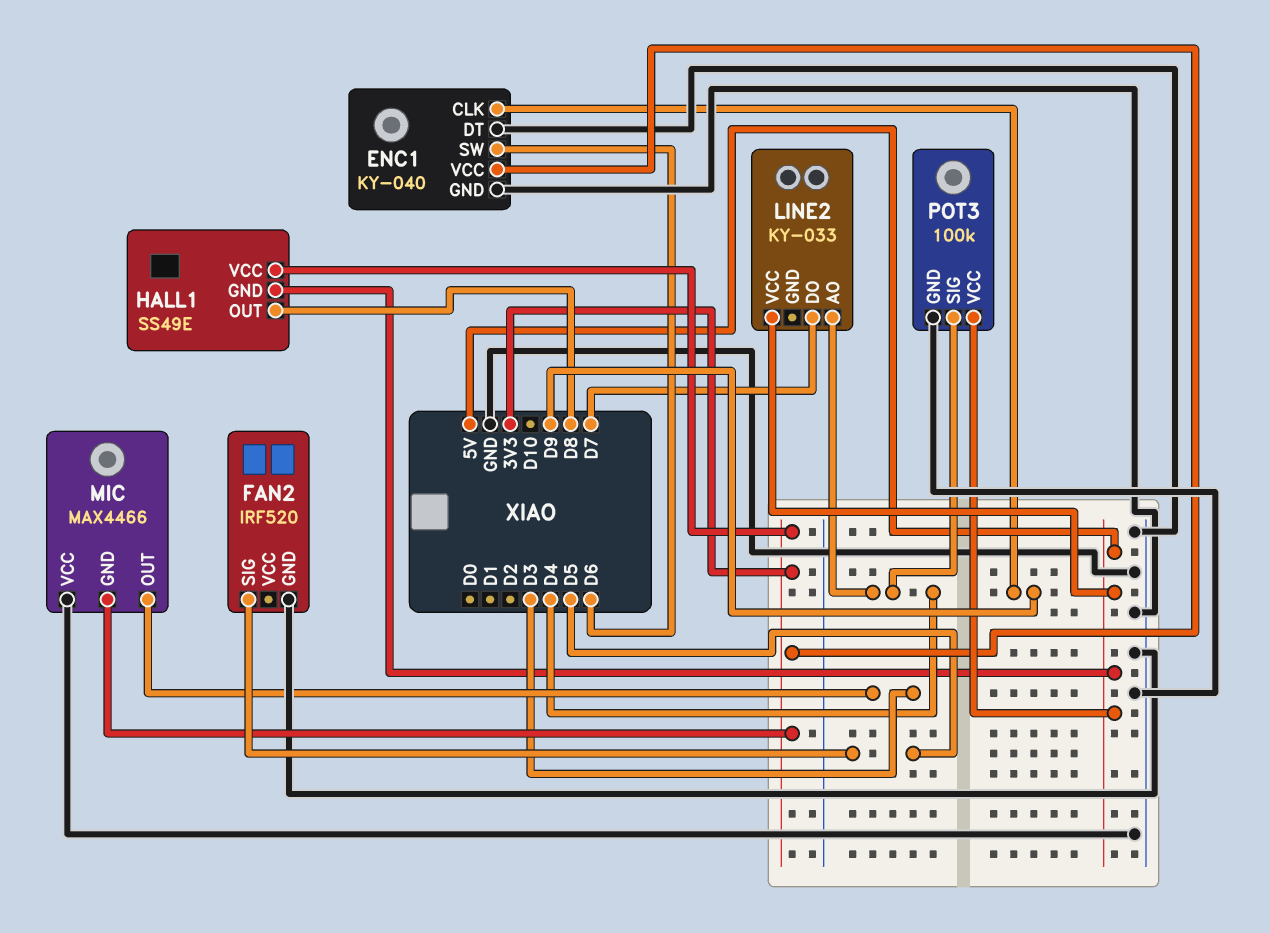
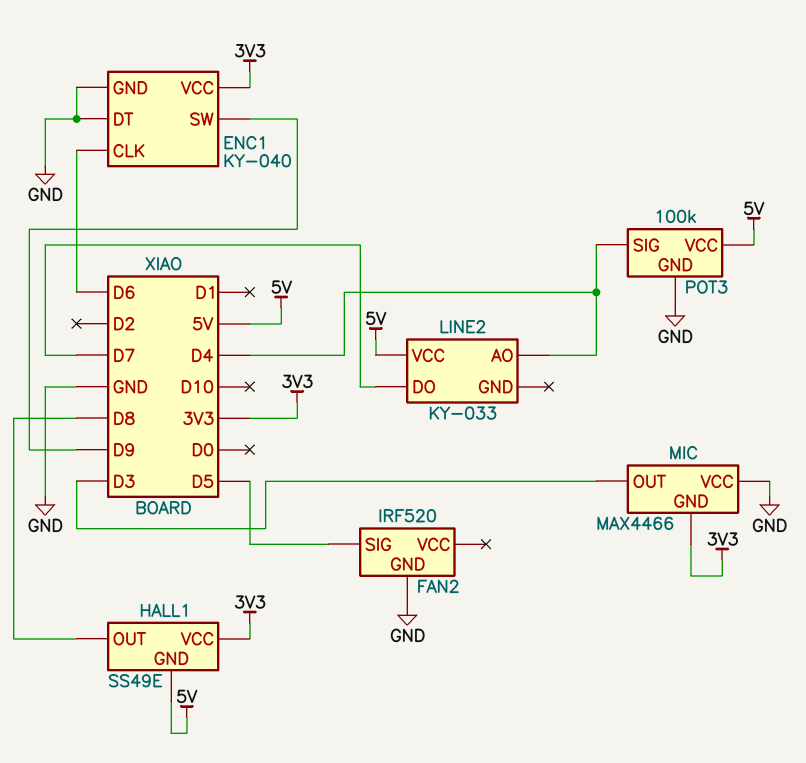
ENC1 pin CLK: D9 -> D6
ENC1 pin SW: D6 -> D9

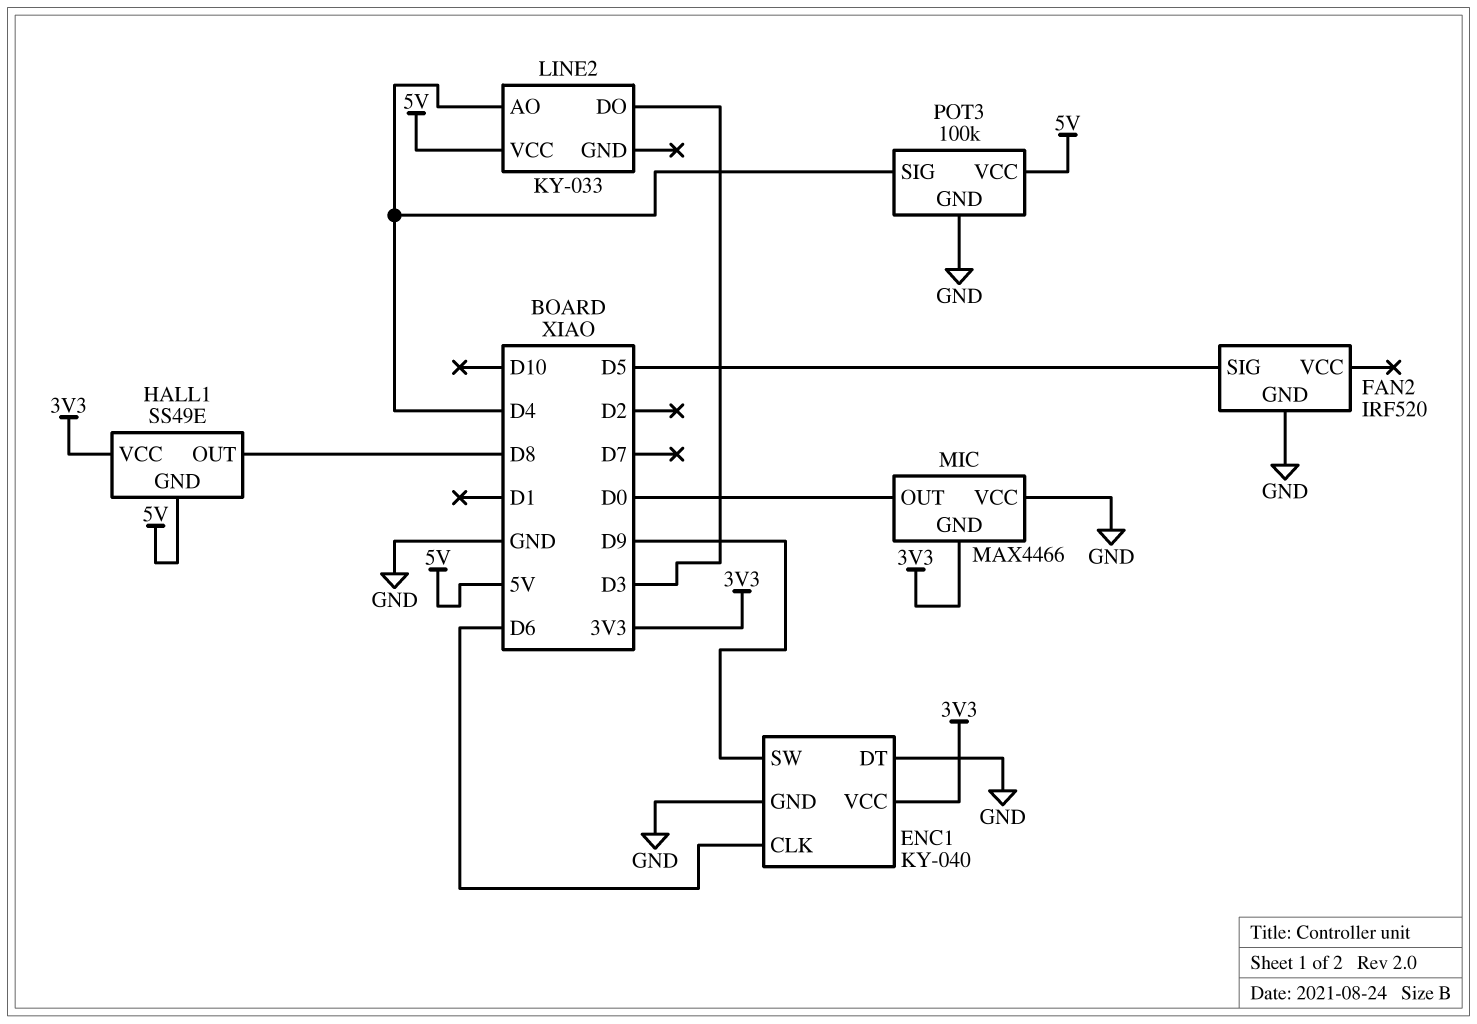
LINE2 pin DO: D7 -> D3
MIC pin OUT: D3 -> D0

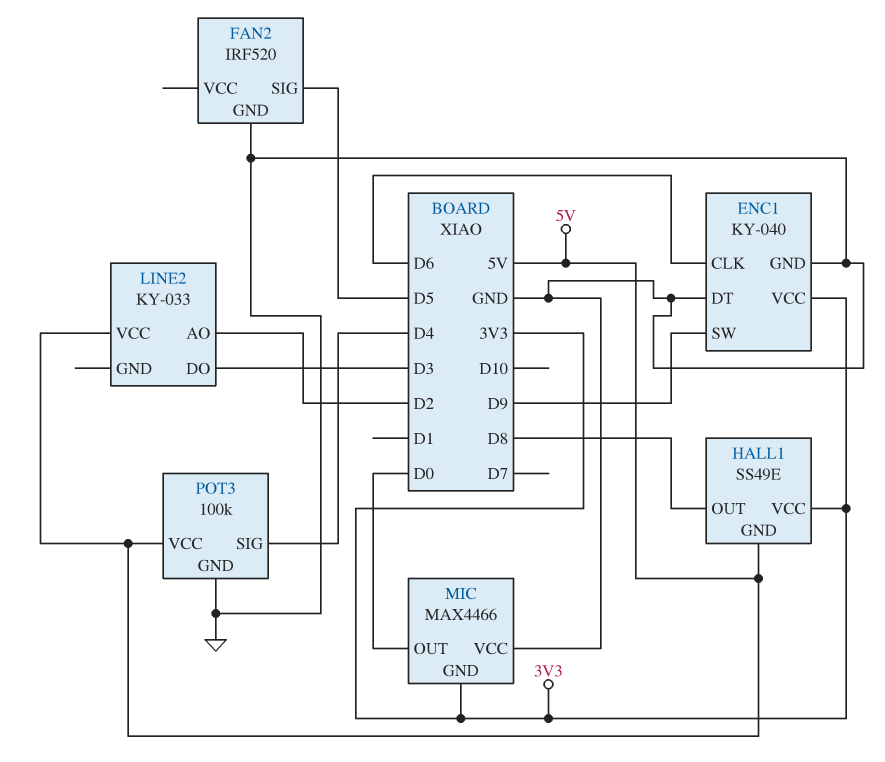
LINE2 pin AO: D4 -> D2

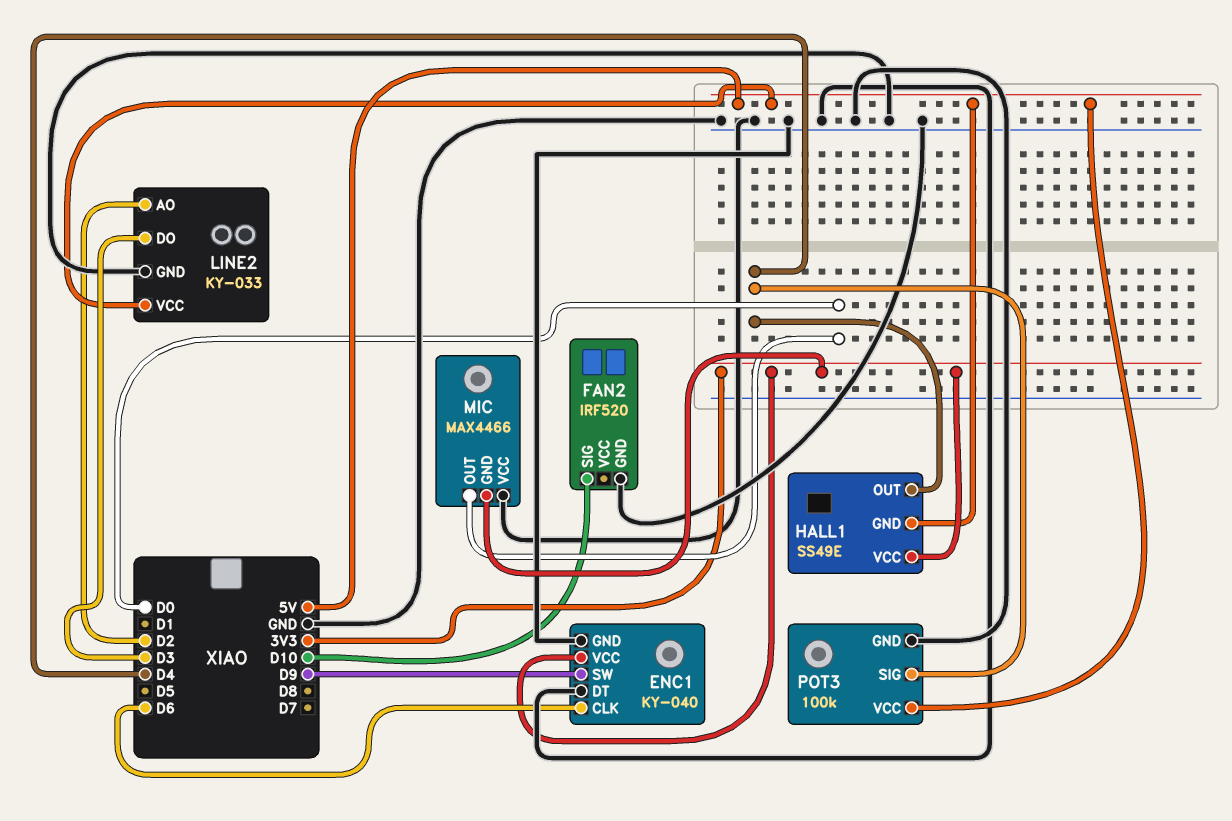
FAN2 pin SIG: D5 -> D10
HALL1 pin OUT: D8 -> D4
LINE2 pin GND: none -> GND

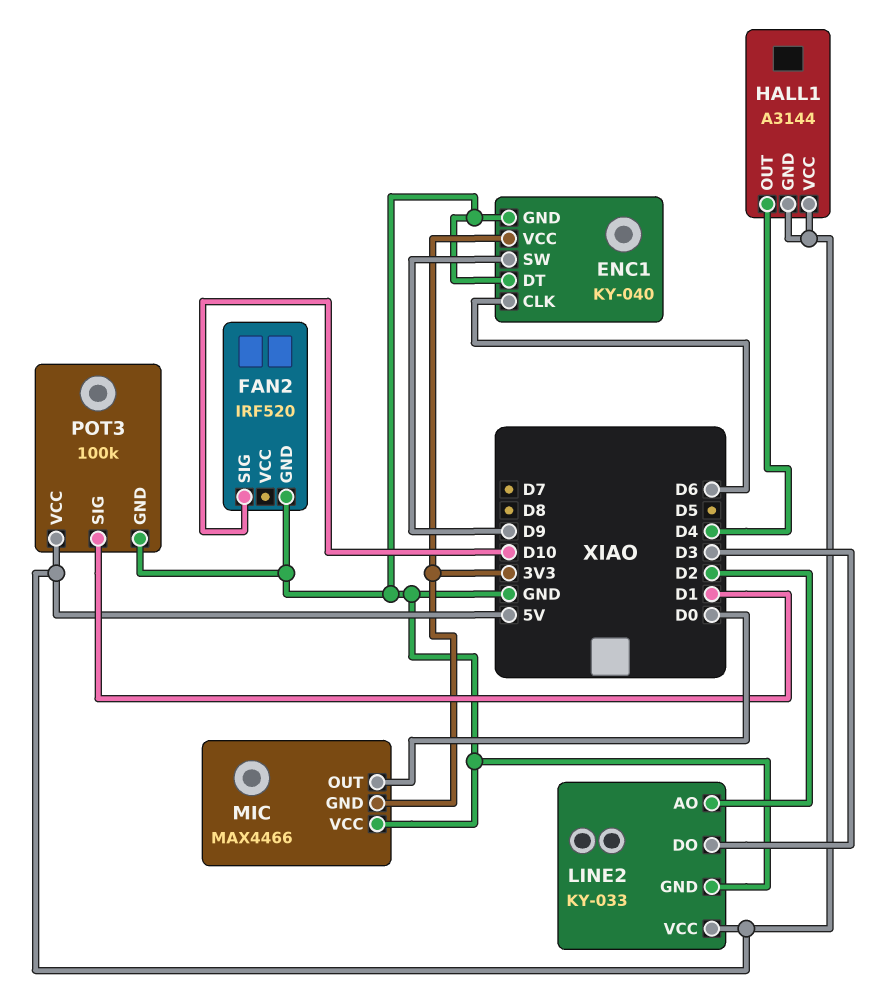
HALL1: SS49E -> A3144
HALL1 pin VCC: 3V3 -> 5V
POT3 pin SIG: D4 -> D1

